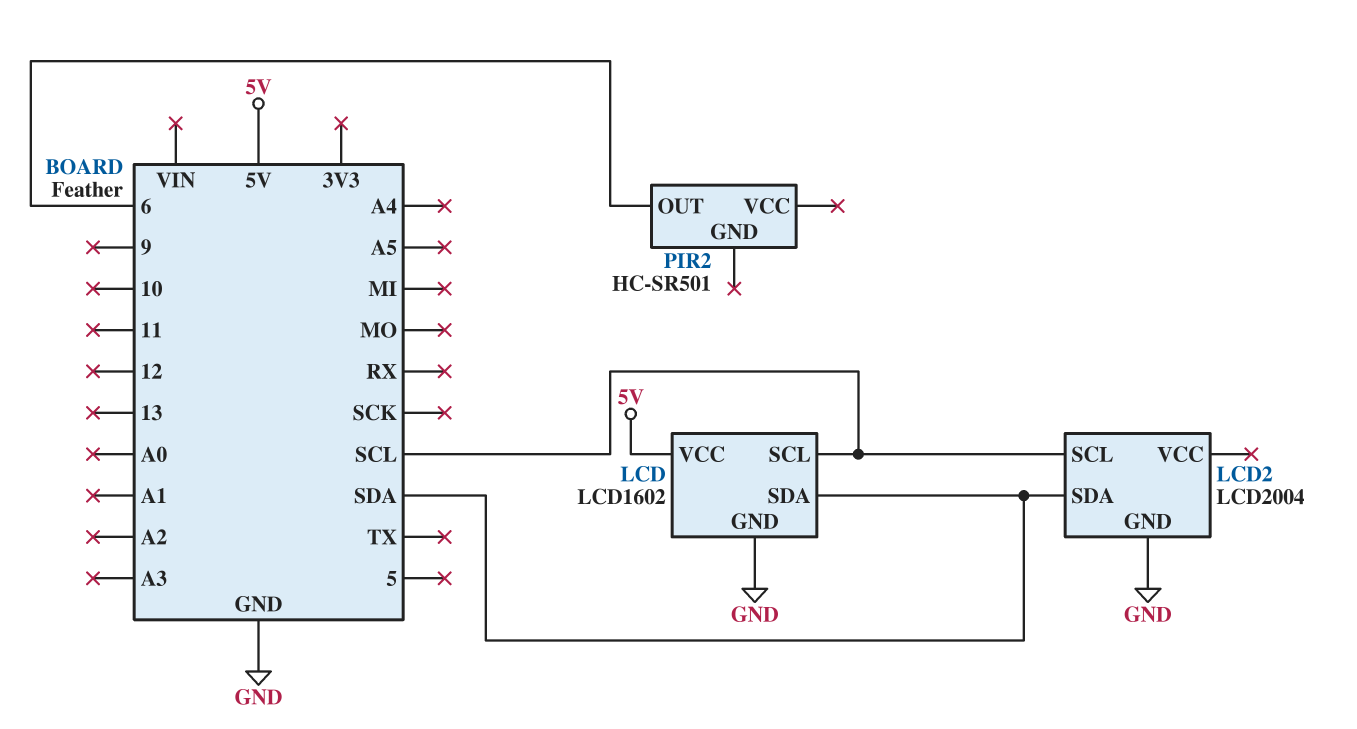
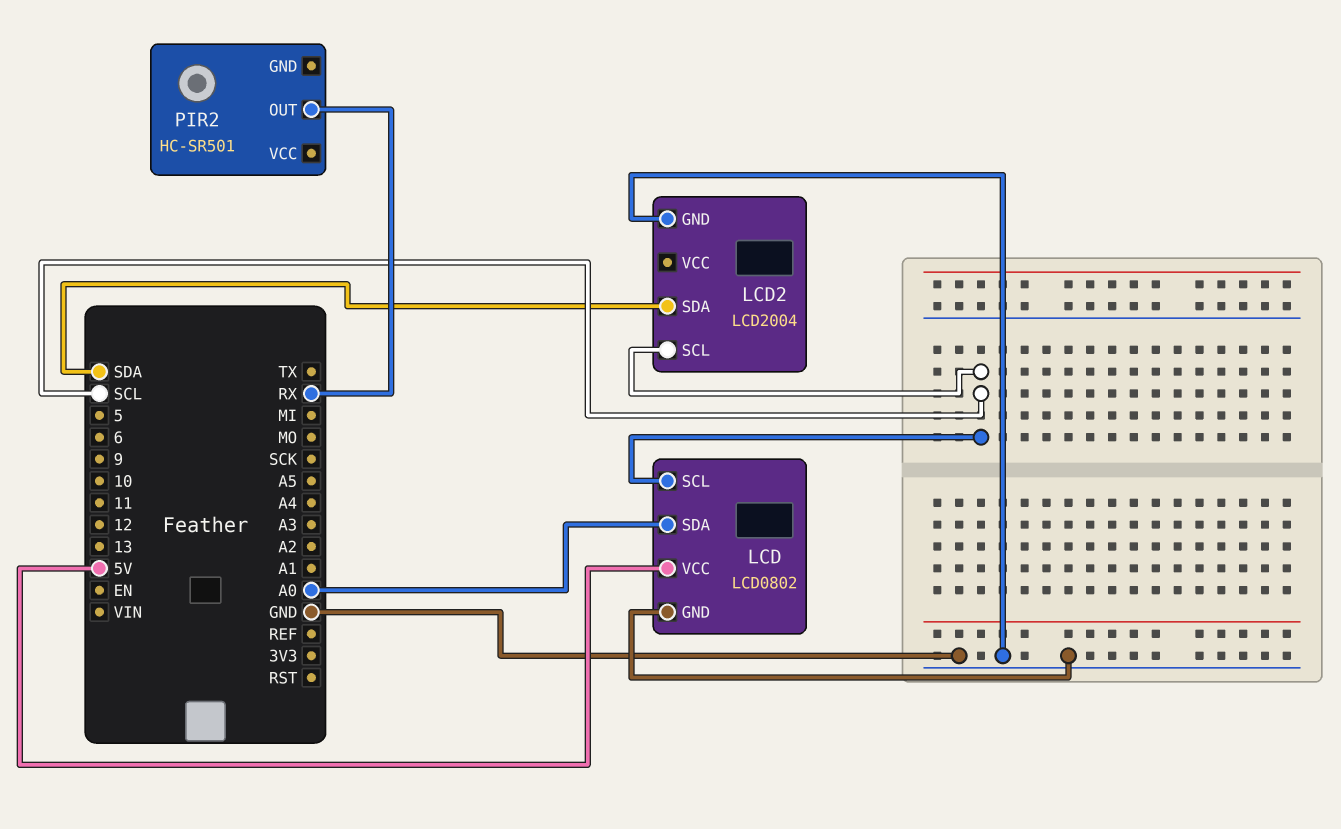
LCD: LCD1602 -> LCD0802
LCD pin SDA: SDA -> A0
PIR2 pin OUT: 6 -> RX

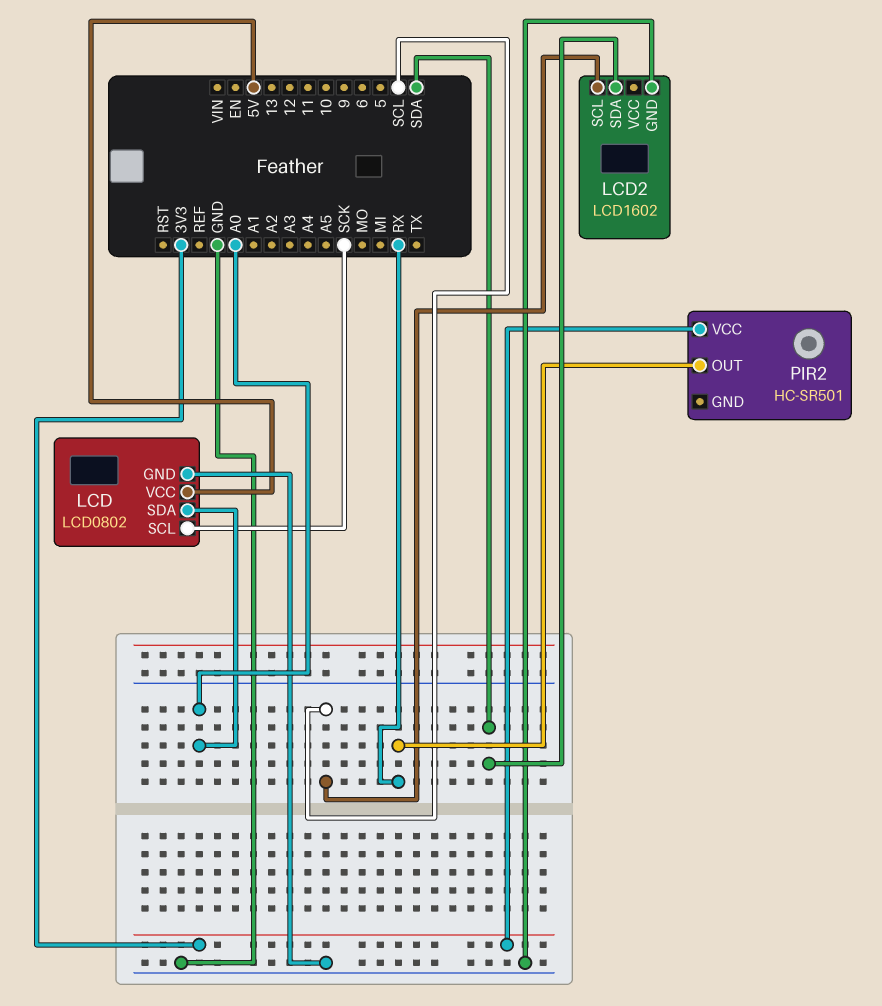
LCD pin SCL: SCL -> SCK
LCD2: LCD2004 -> LCD1602
PIR2 pin VCC: none -> 3V3

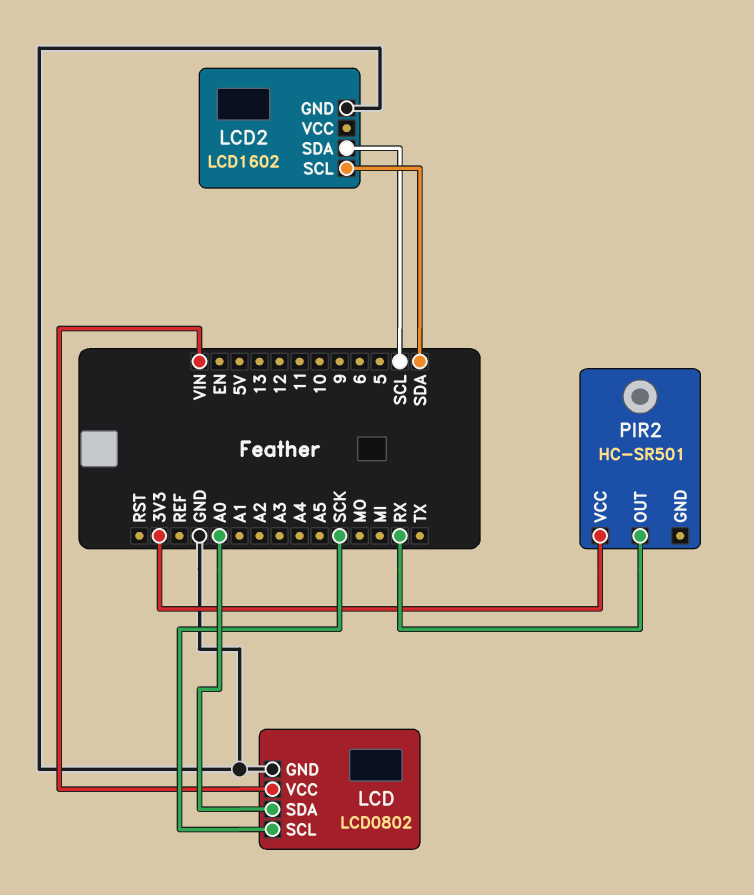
LCD pin VCC: 5V -> VIN
LCD2 pin SCL: SCL -> SDA
LCD2 pin SDA: SDA -> SCL

